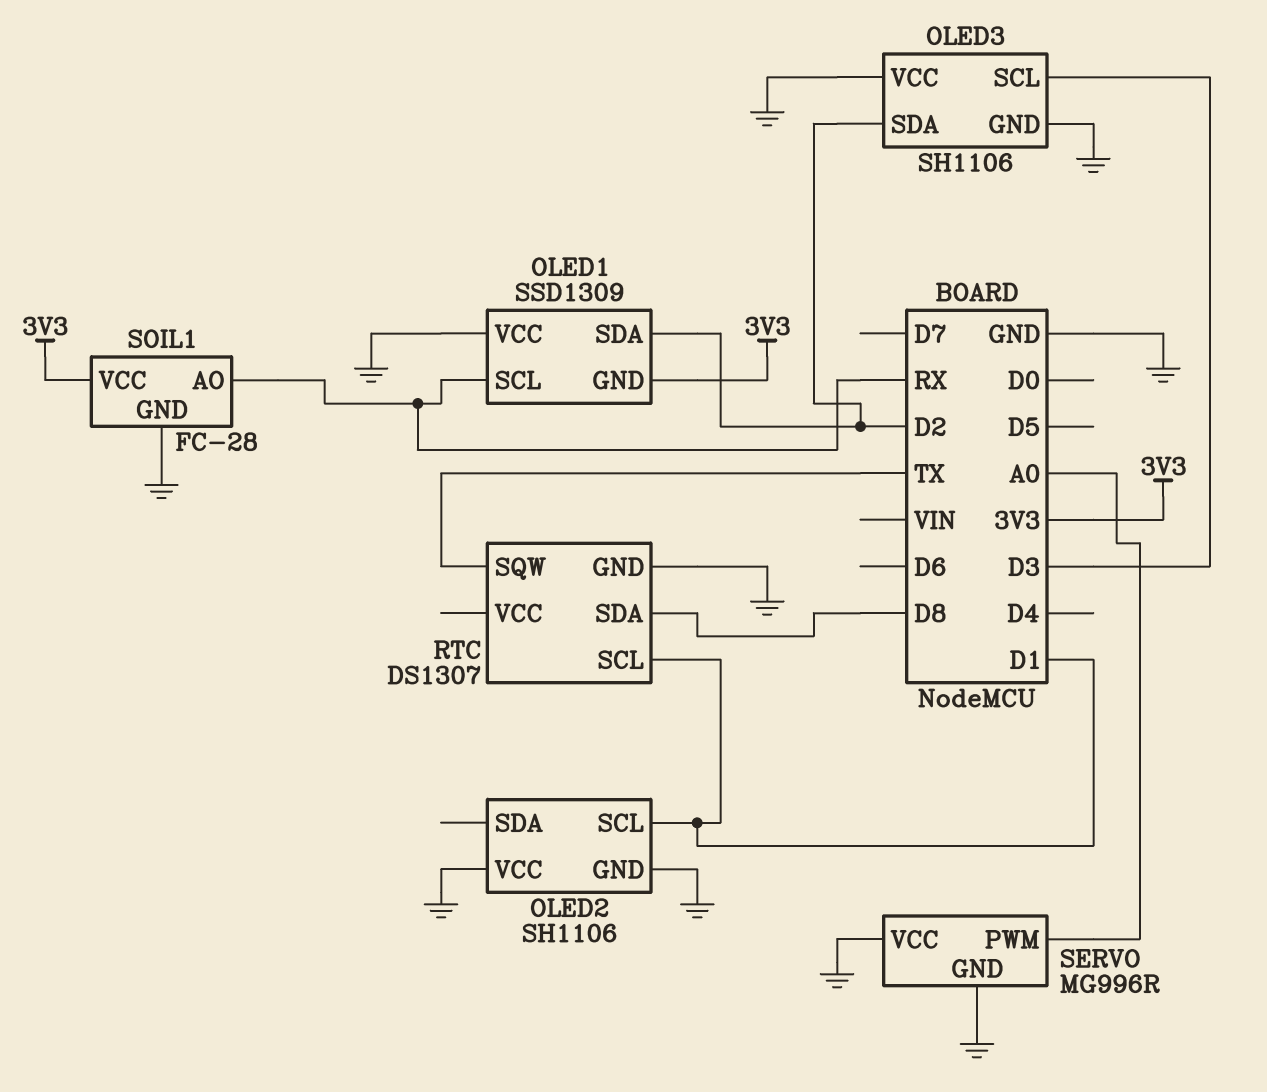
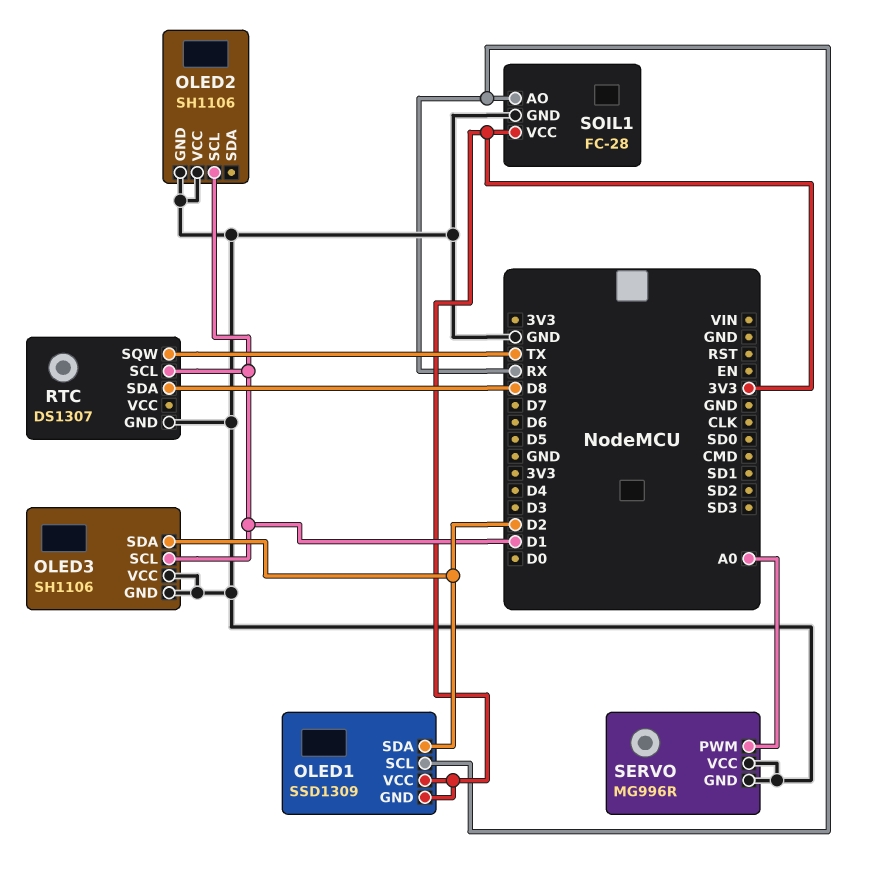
OLED1 pin VCC: GND -> 3V3
OLED3 pin SCL: D3 -> D1

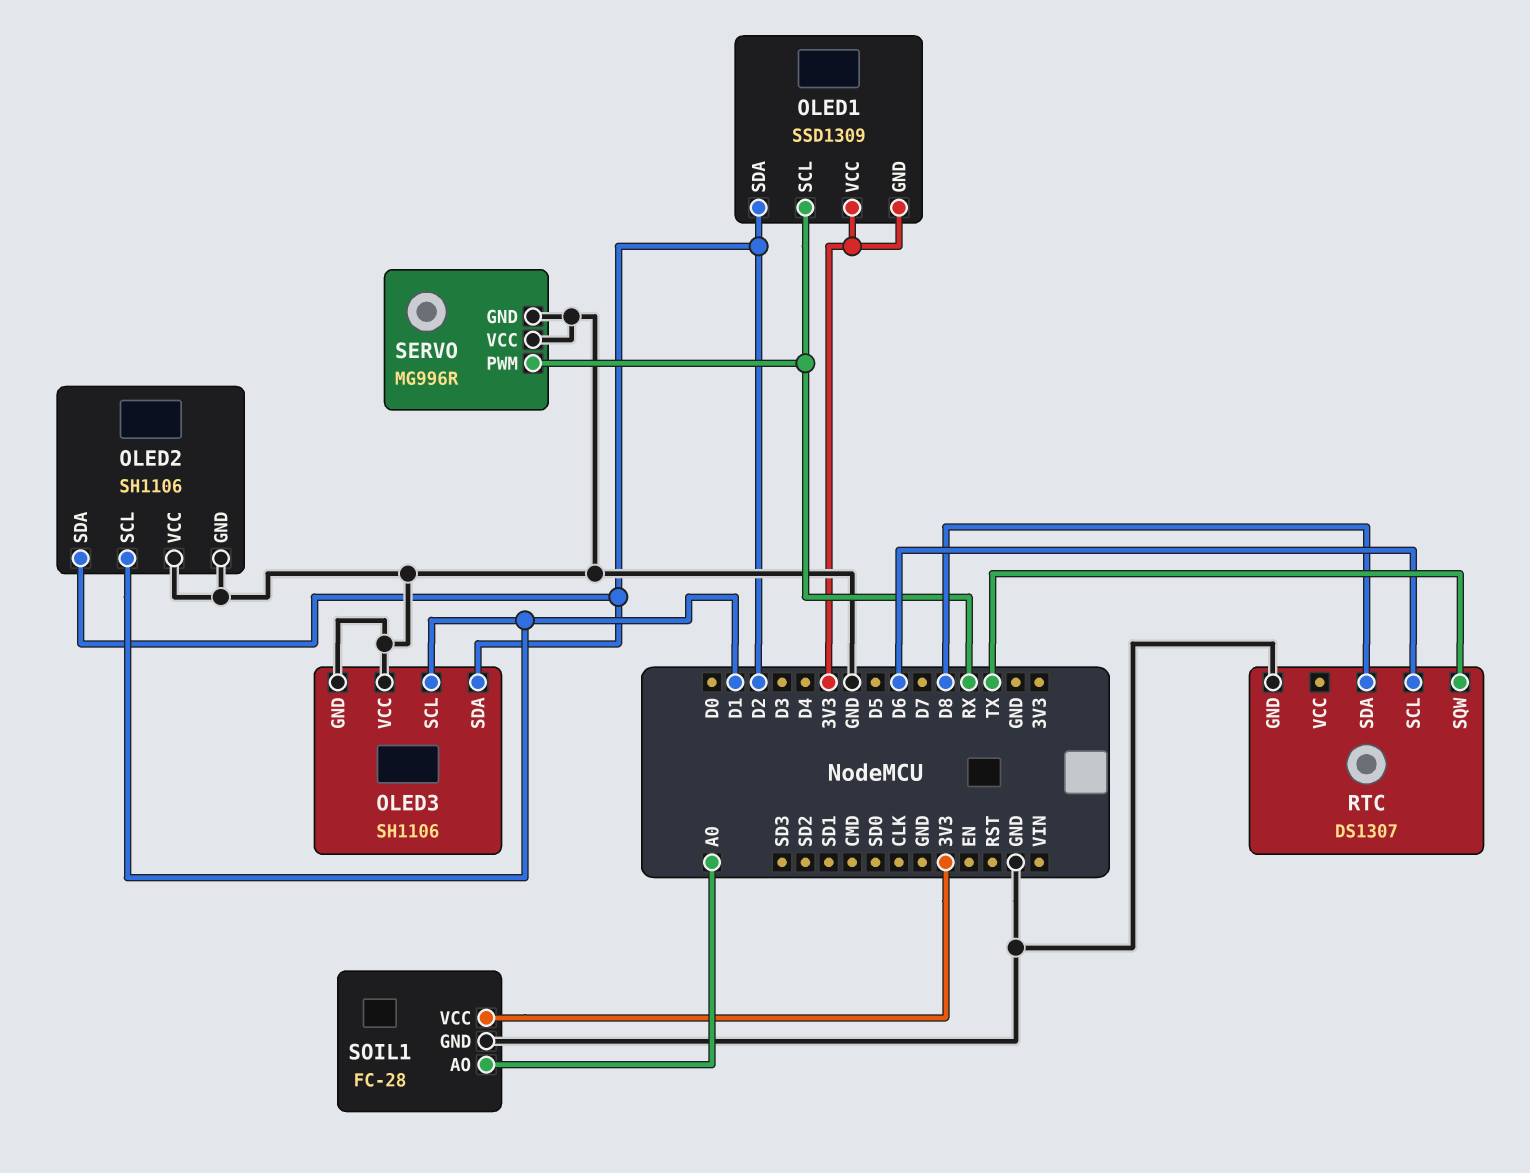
OLED2 pin SDA: none -> D2
RTC pin SCL: D1 -> D6
SERVO pin PWM: A0 -> RX
SOIL1 pin AO: RX -> A0

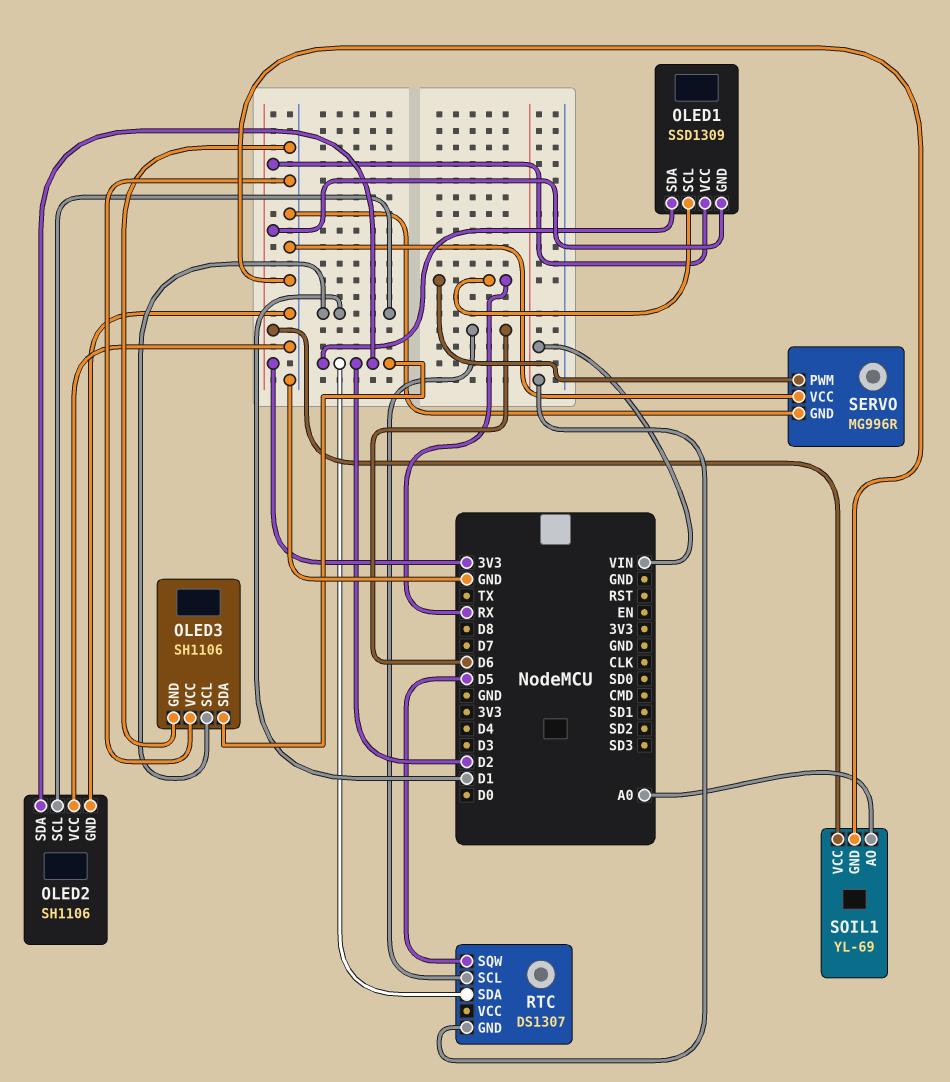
RTC pin GND: GND -> VIN
RTC pin SDA: D8 -> D2
RTC pin SQW: TX -> D5
SOIL1: FC-28 -> YL-69

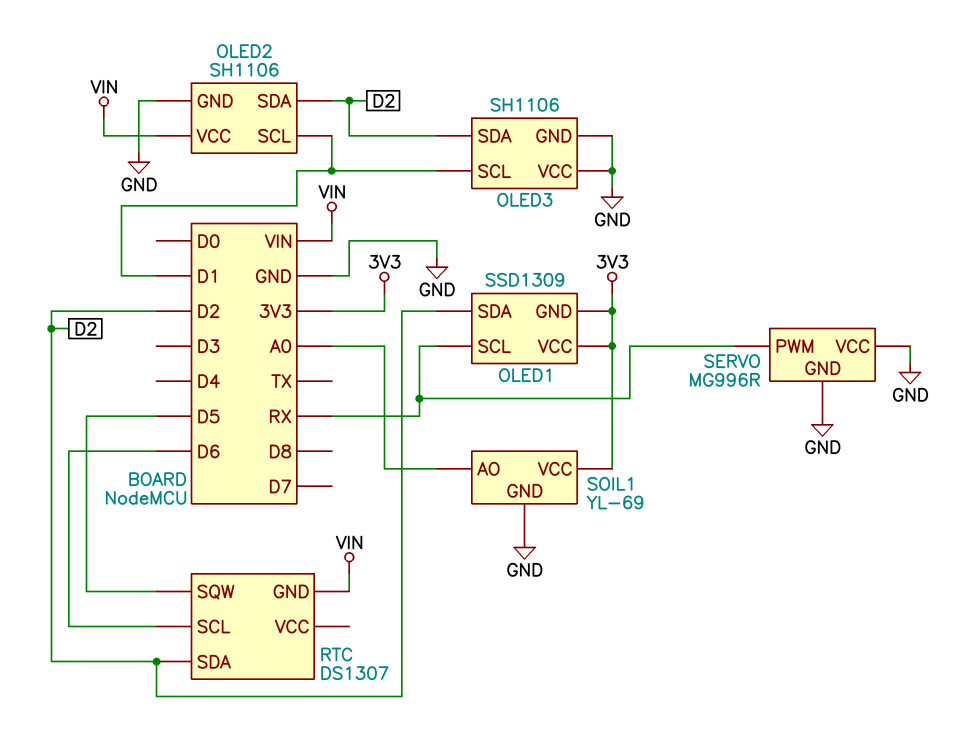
OLED2 pin VCC: GND -> VIN

